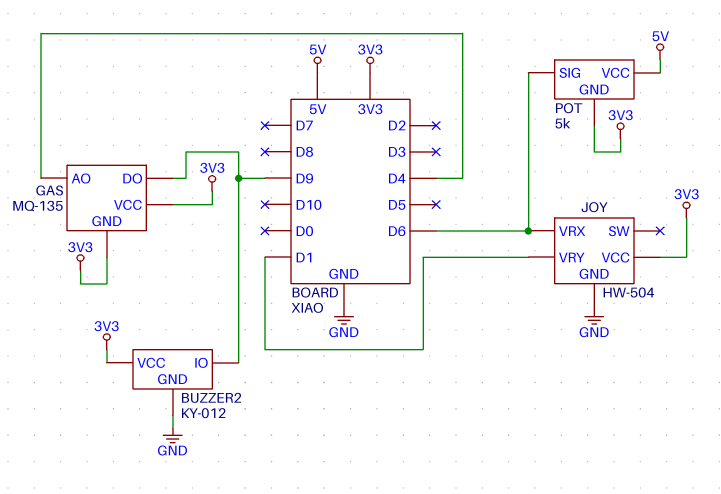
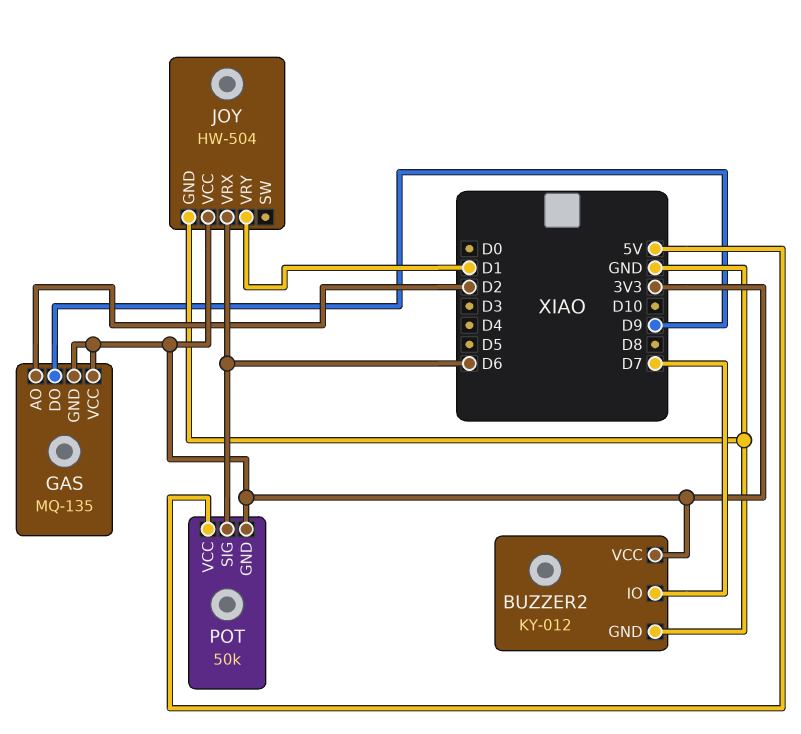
BUZZER2 pin IO: D9 -> D7
GAS pin AO: D4 -> D2
POT: 5k -> 50k

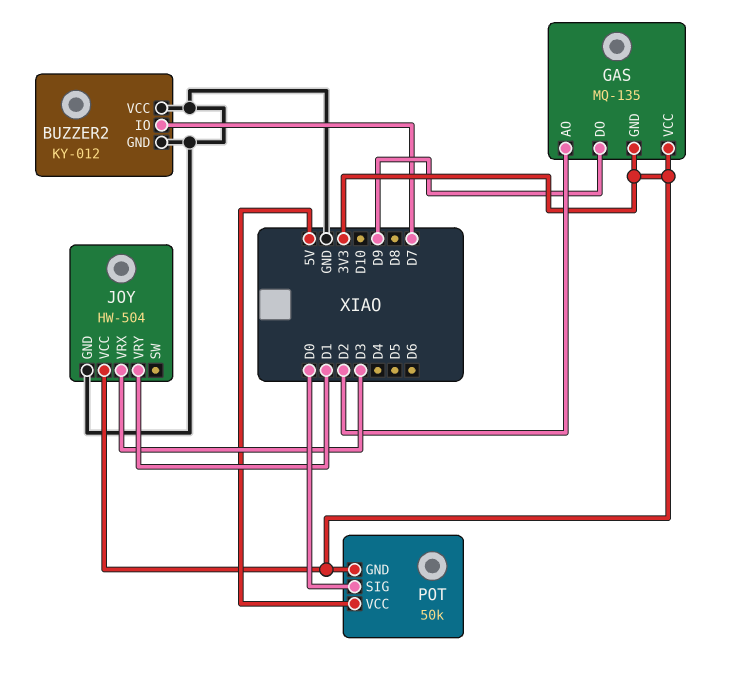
BUZZER2 pin VCC: 3V3 -> GND
JOY pin VRX: D6 -> D3
POT pin SIG: D6 -> D0

